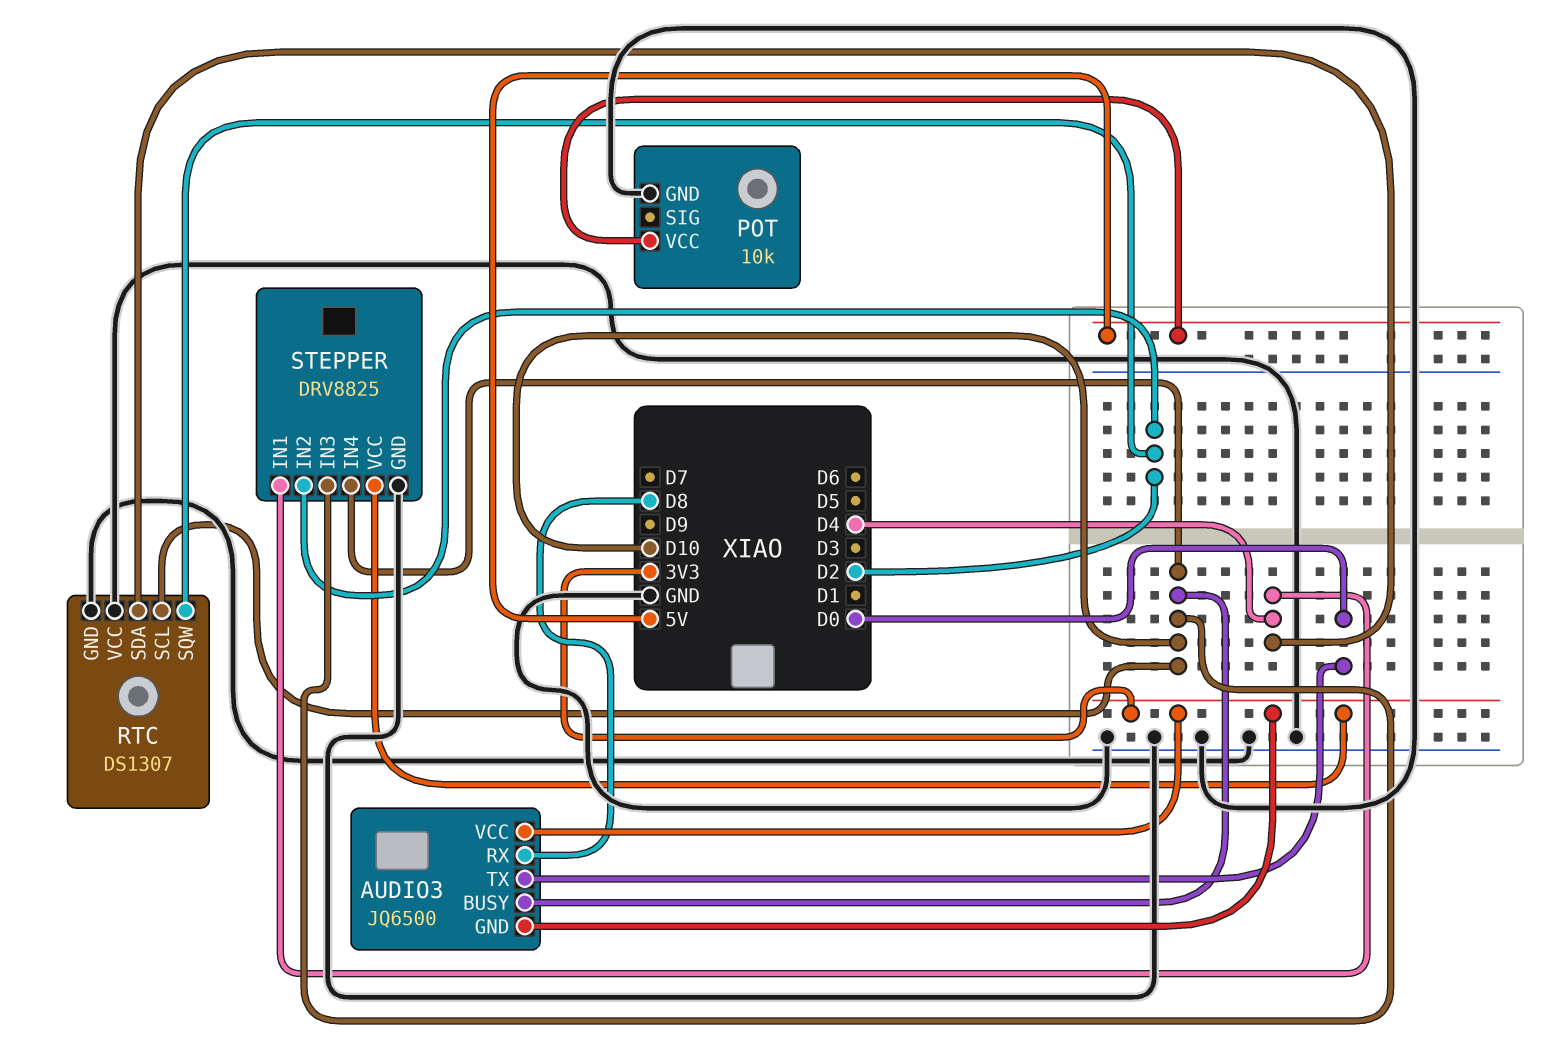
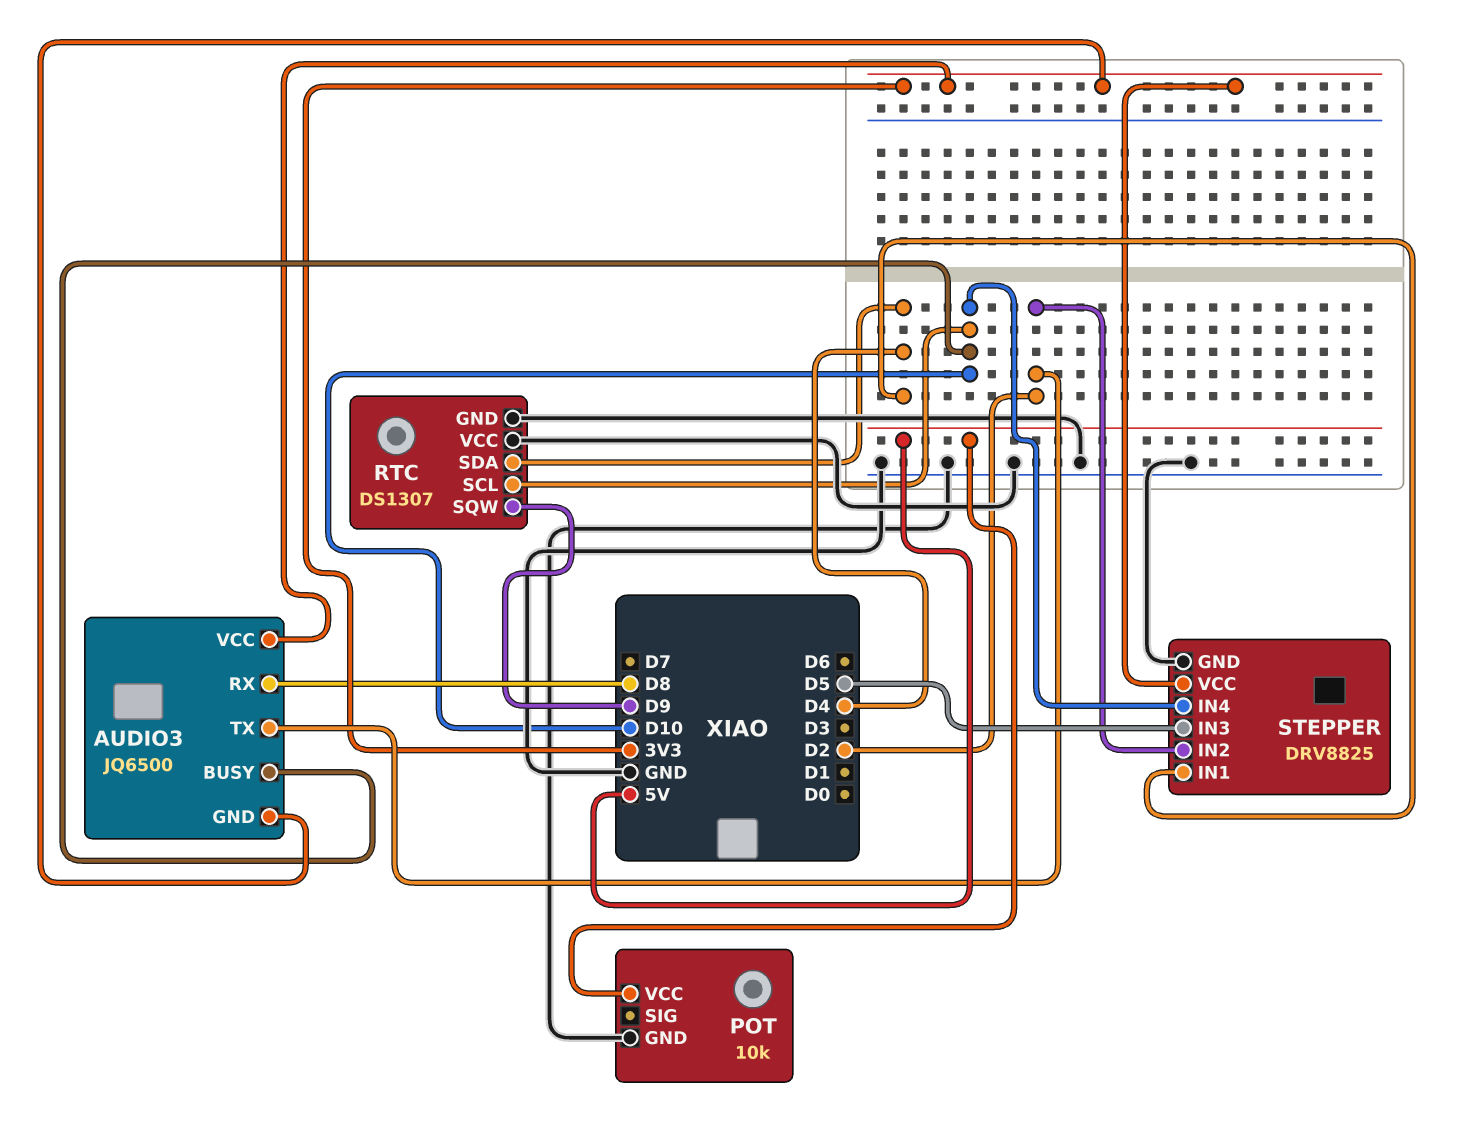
AUDIO3 pin TX: D0 -> D2
RTC pin SQW: D2 -> D9
STEPPER pin IN3: D10 -> D5

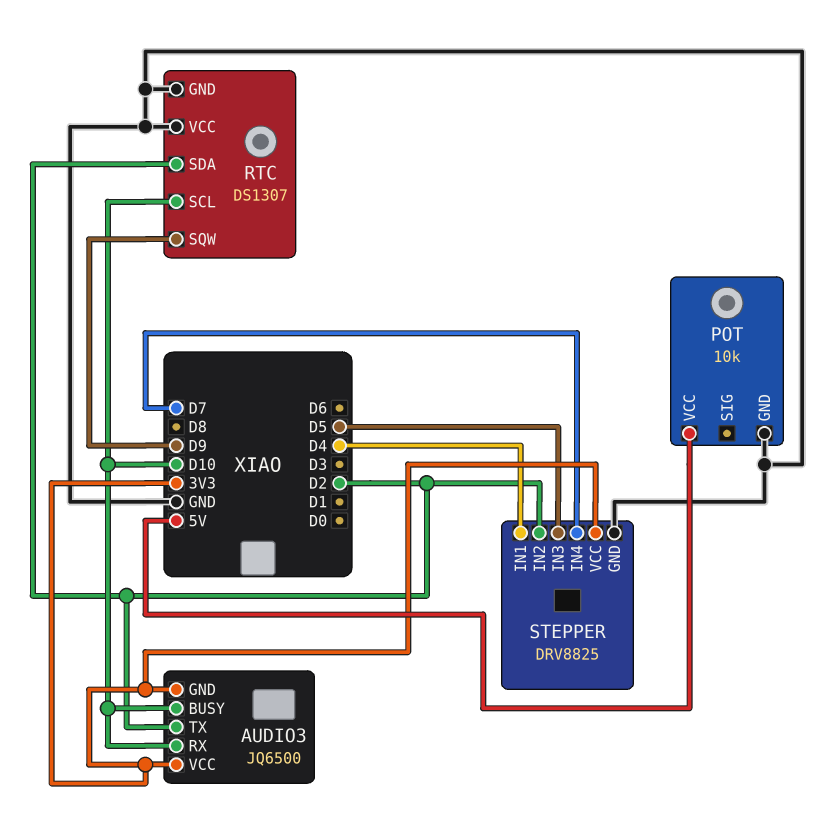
AUDIO3 pin RX: D8 -> D10
RTC pin SDA: D4 -> D2
STEPPER pin IN4: D10 -> D7

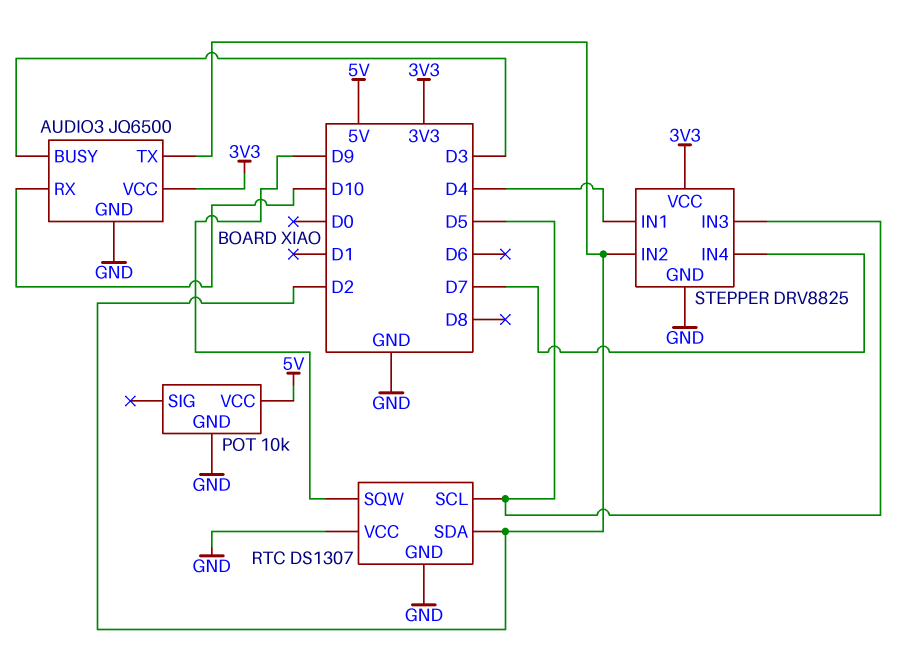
AUDIO3 pin BUSY: D10 -> D3
AUDIO3 pin GND: 3V3 -> GND
RTC pin SCL: D10 -> D5

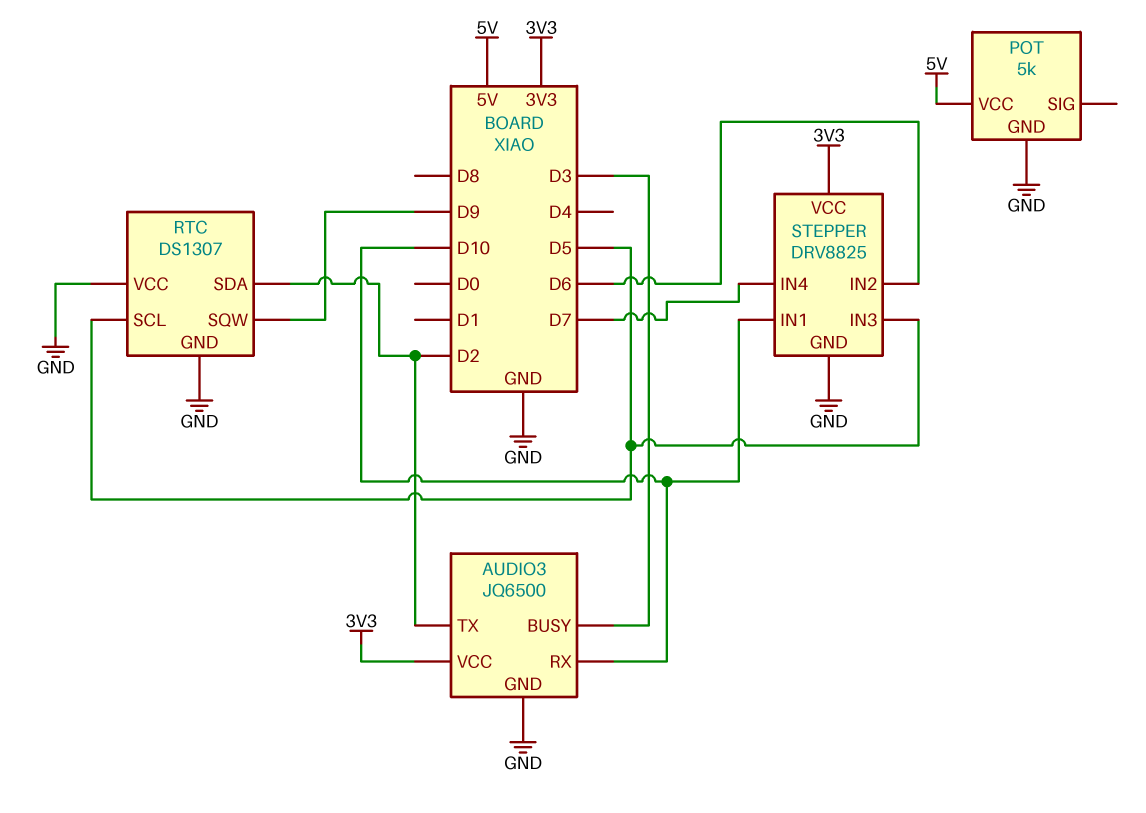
POT: 10k -> 5k
STEPPER pin IN1: D4 -> D10
STEPPER pin IN2: D2 -> D6

